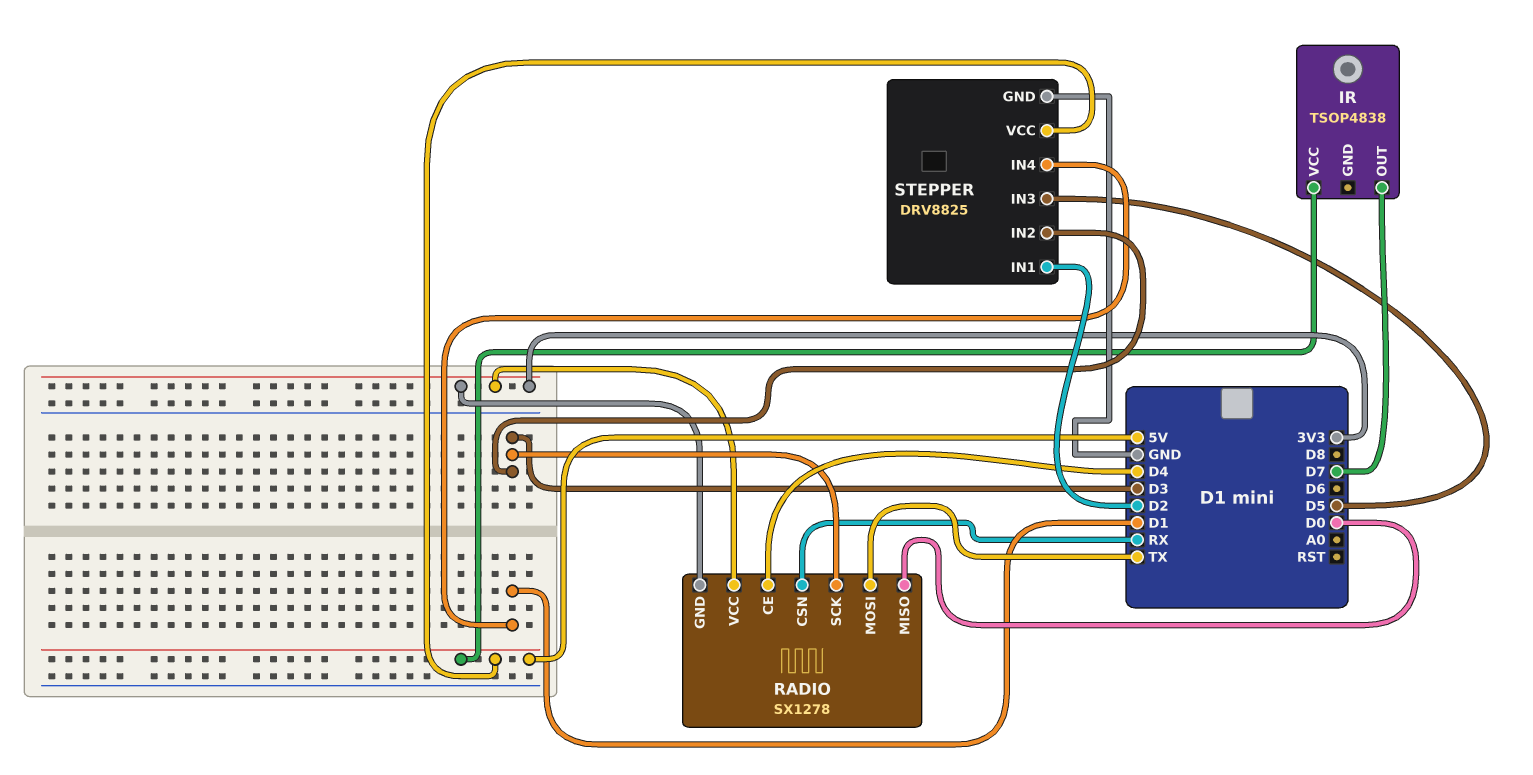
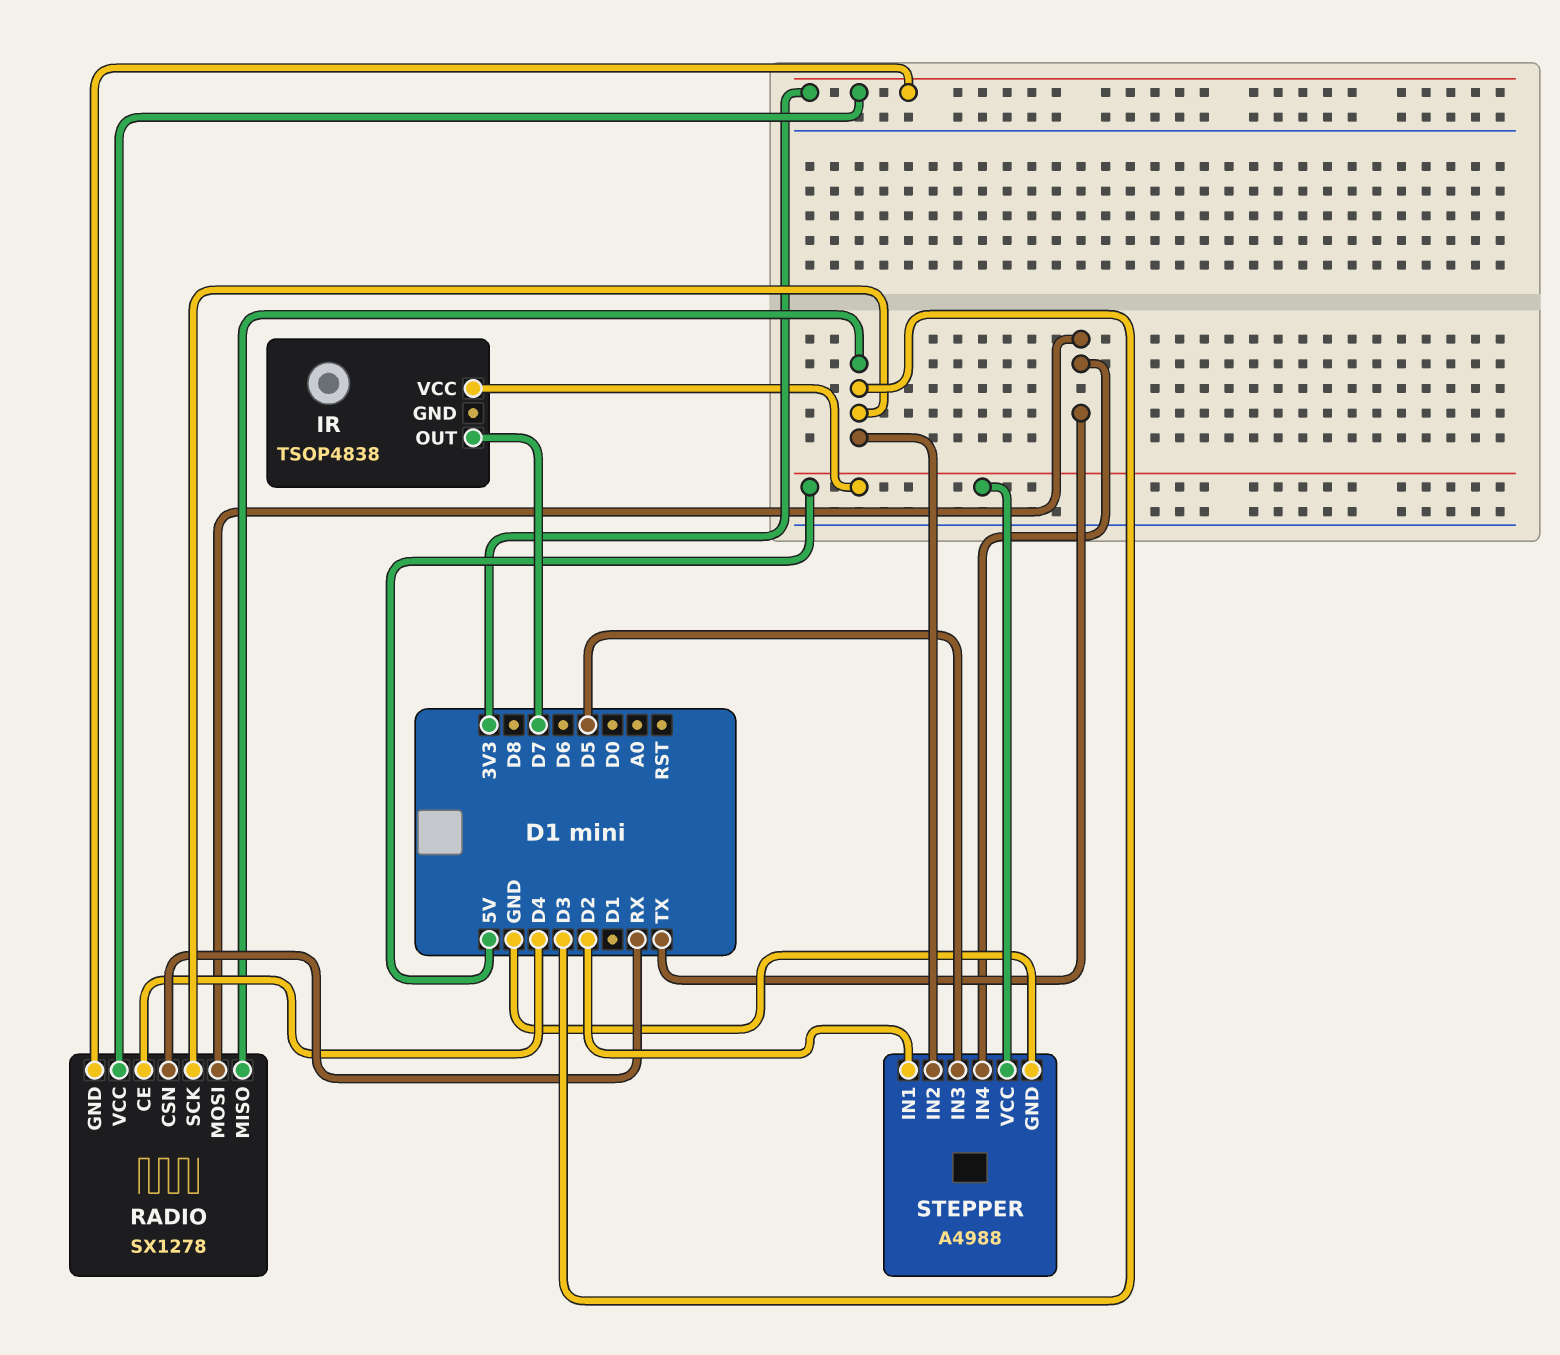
RADIO pin MISO: D0 -> D3
STEPPER: DRV8825 -> A4988
STEPPER pin IN4: D1 -> TX

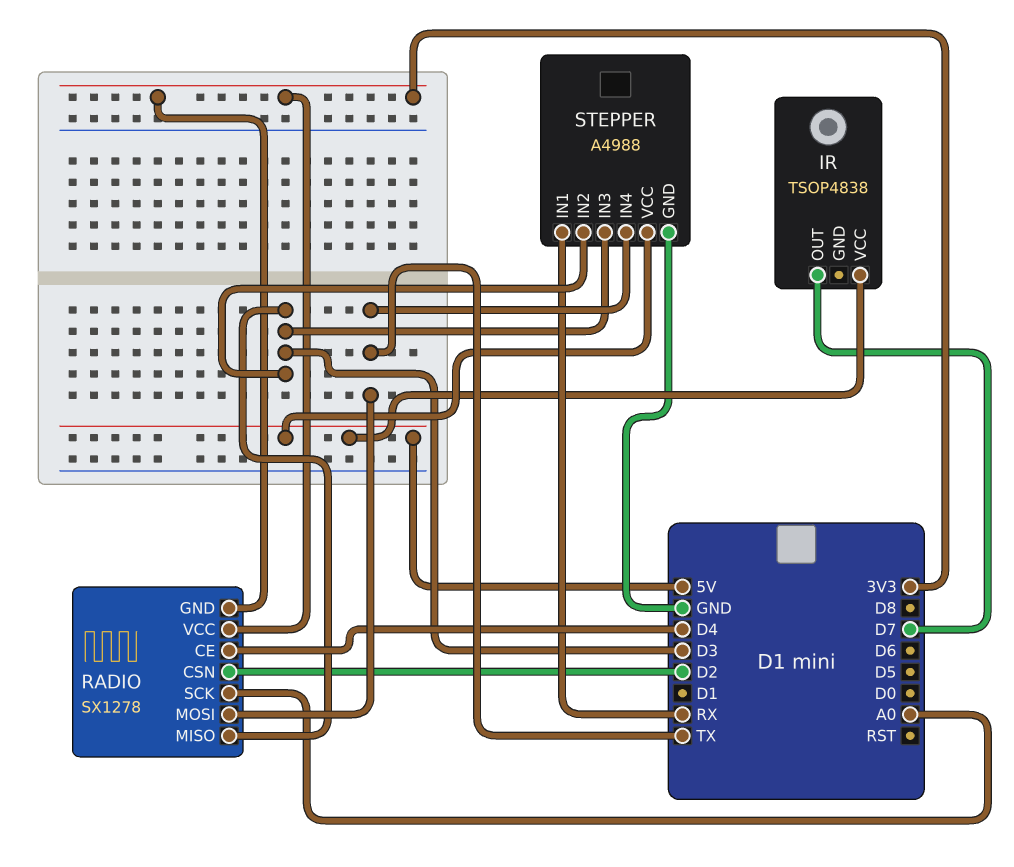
RADIO pin CSN: RX -> D2
RADIO pin SCK: D3 -> A0
STEPPER pin IN1: D2 -> RX
STEPPER pin IN3: D5 -> D3

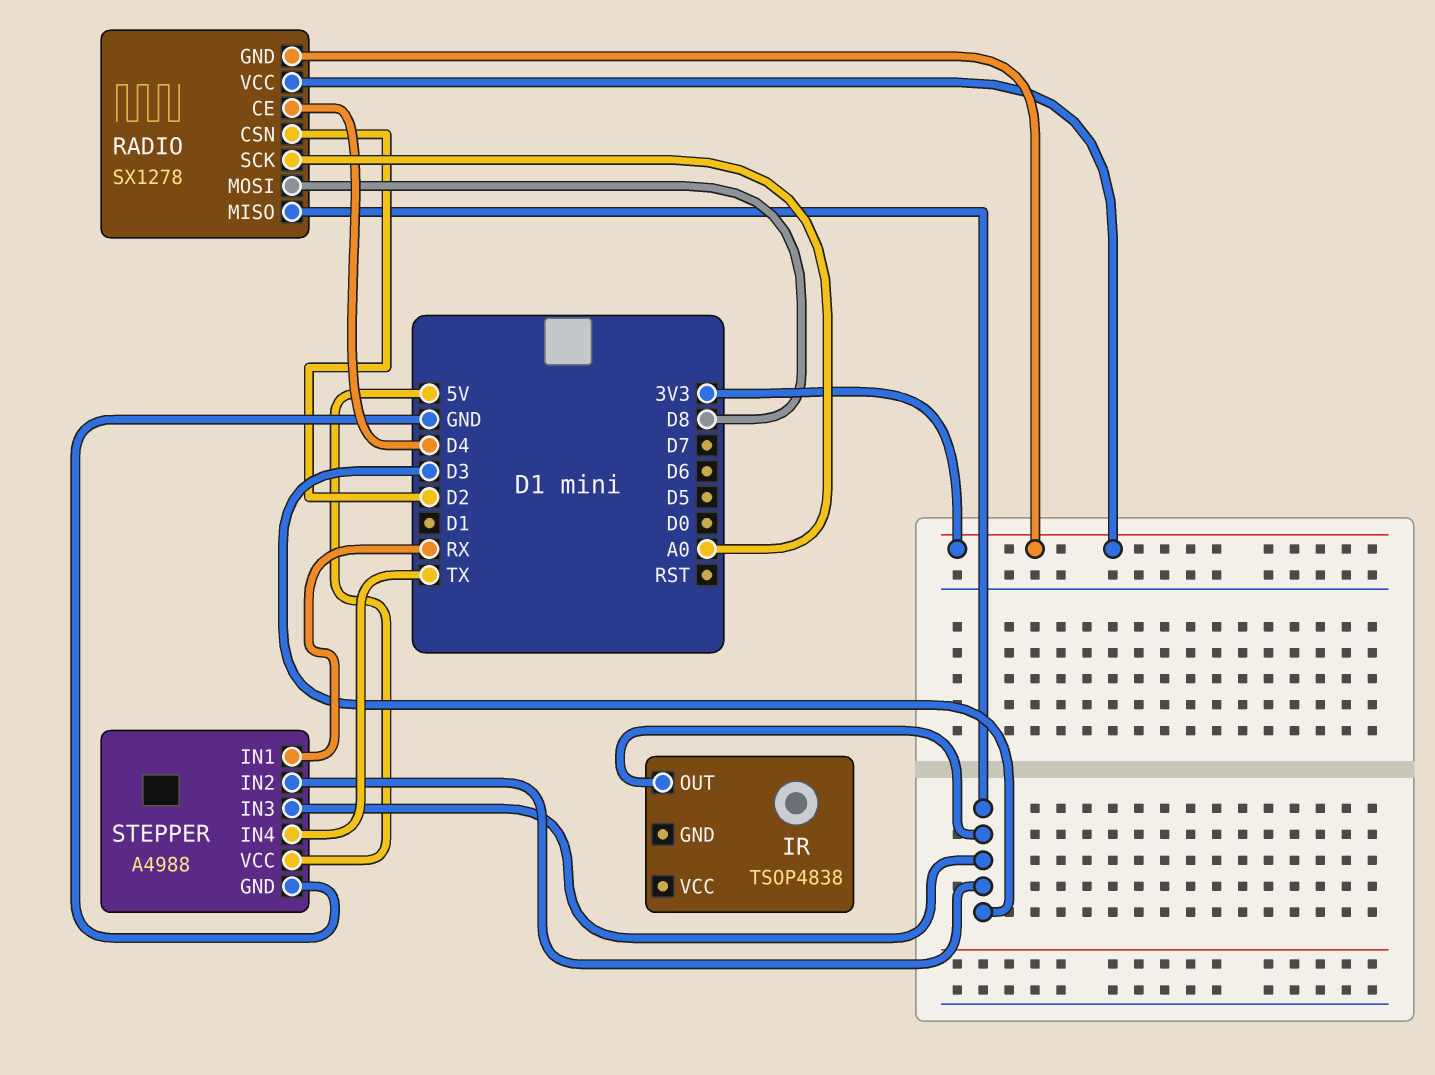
IR pin OUT: D7 -> D3
IR pin VCC: 5V -> none
RADIO pin MOSI: TX -> D8

